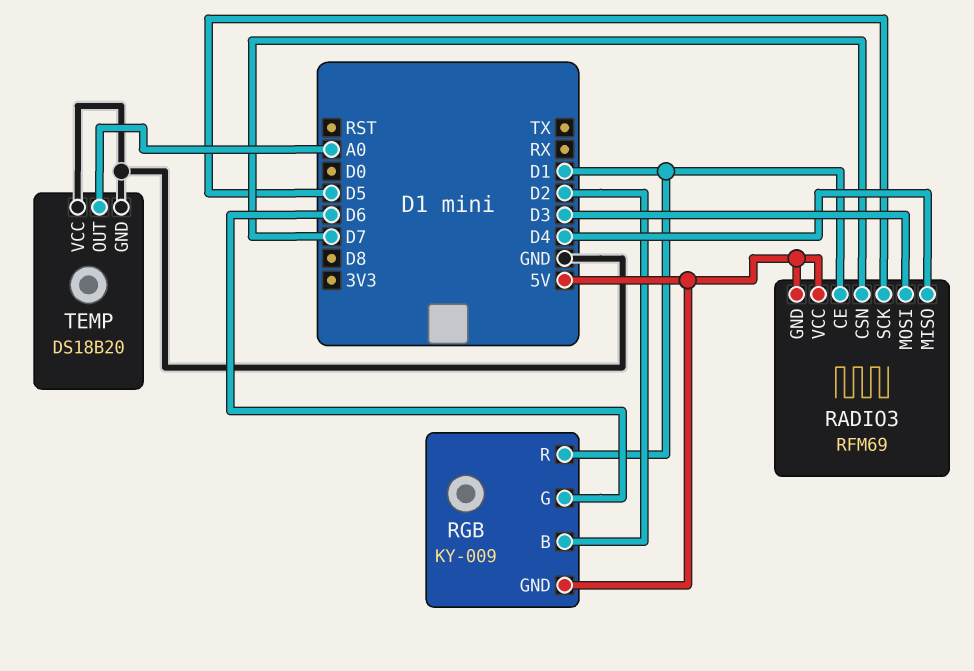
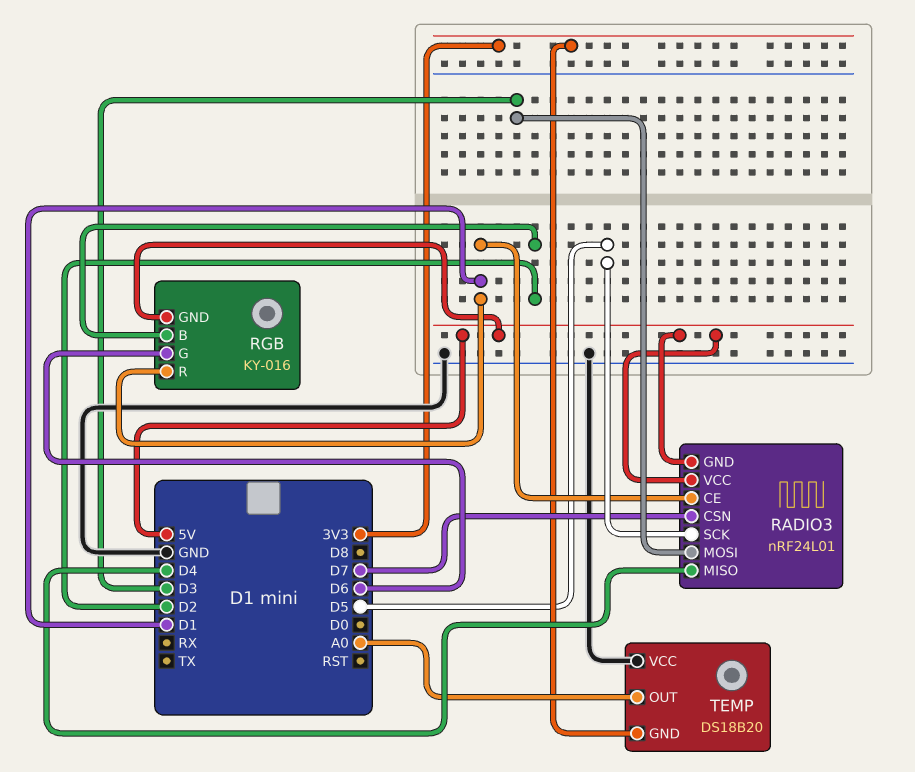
RADIO3: RFM69 -> nRF24L01
RGB: KY-009 -> KY-016
TEMP pin GND: GND -> 3V3

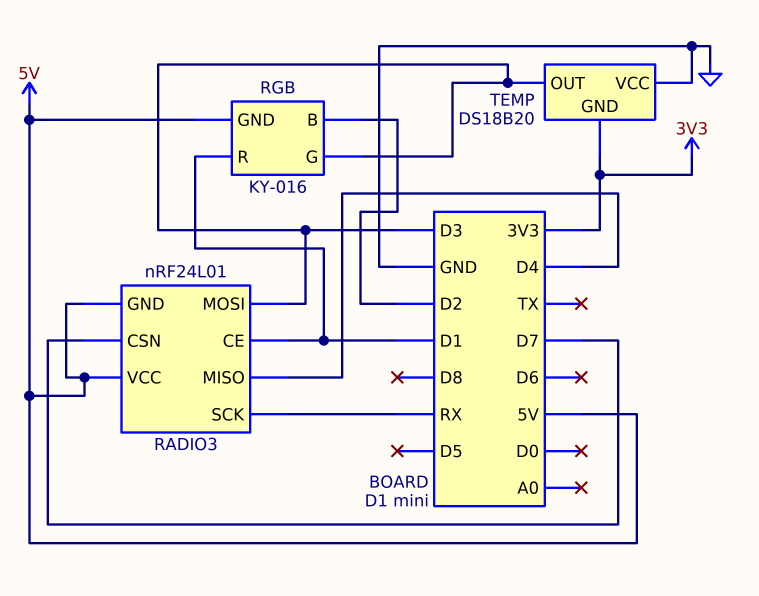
RADIO3 pin SCK: D5 -> RX
RGB pin G: D6 -> D3
TEMP pin OUT: A0 -> D3

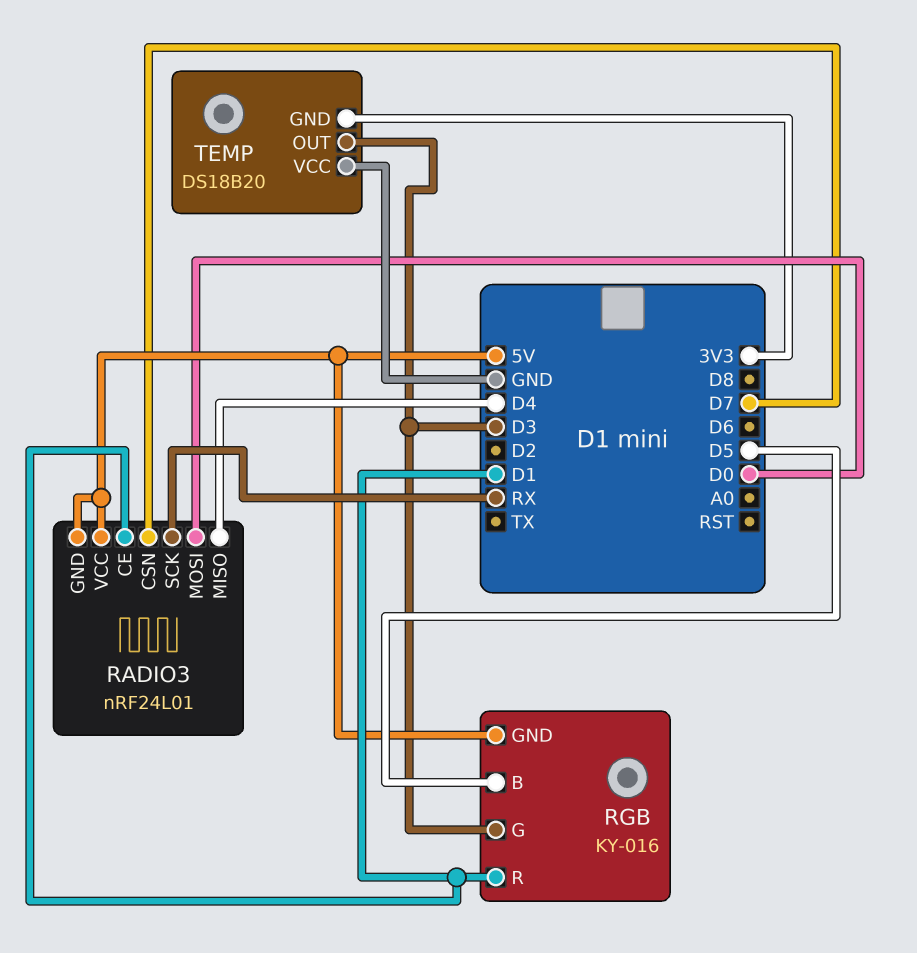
RADIO3 pin MOSI: D3 -> D0
RGB pin B: D2 -> D5

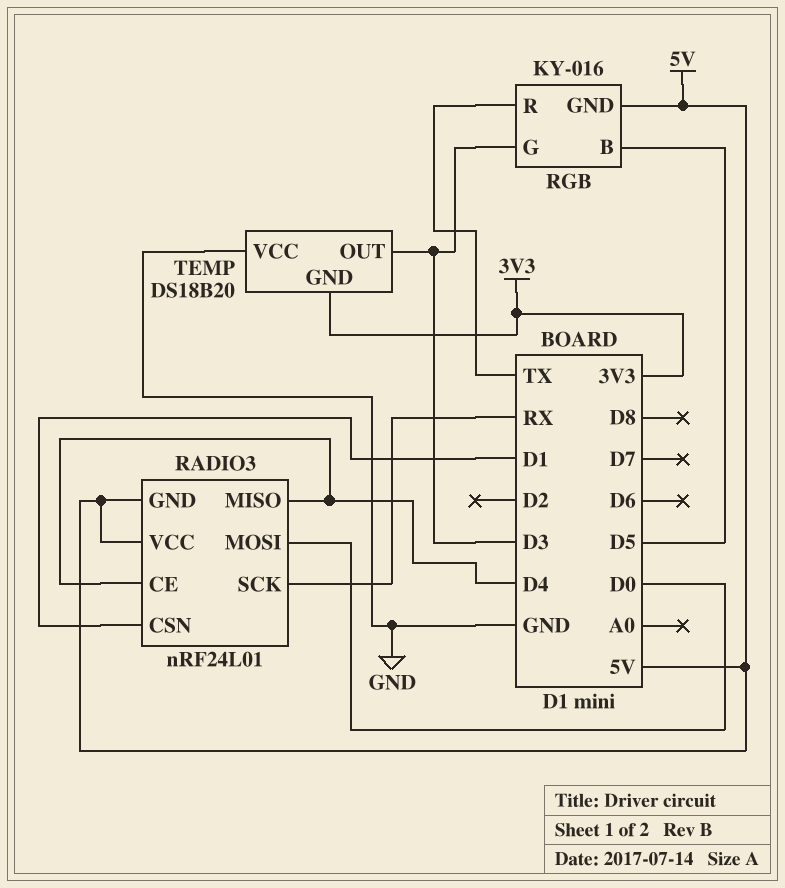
RADIO3 pin CE: D1 -> D4
RADIO3 pin CSN: D7 -> D1
RGB pin R: D1 -> TX

